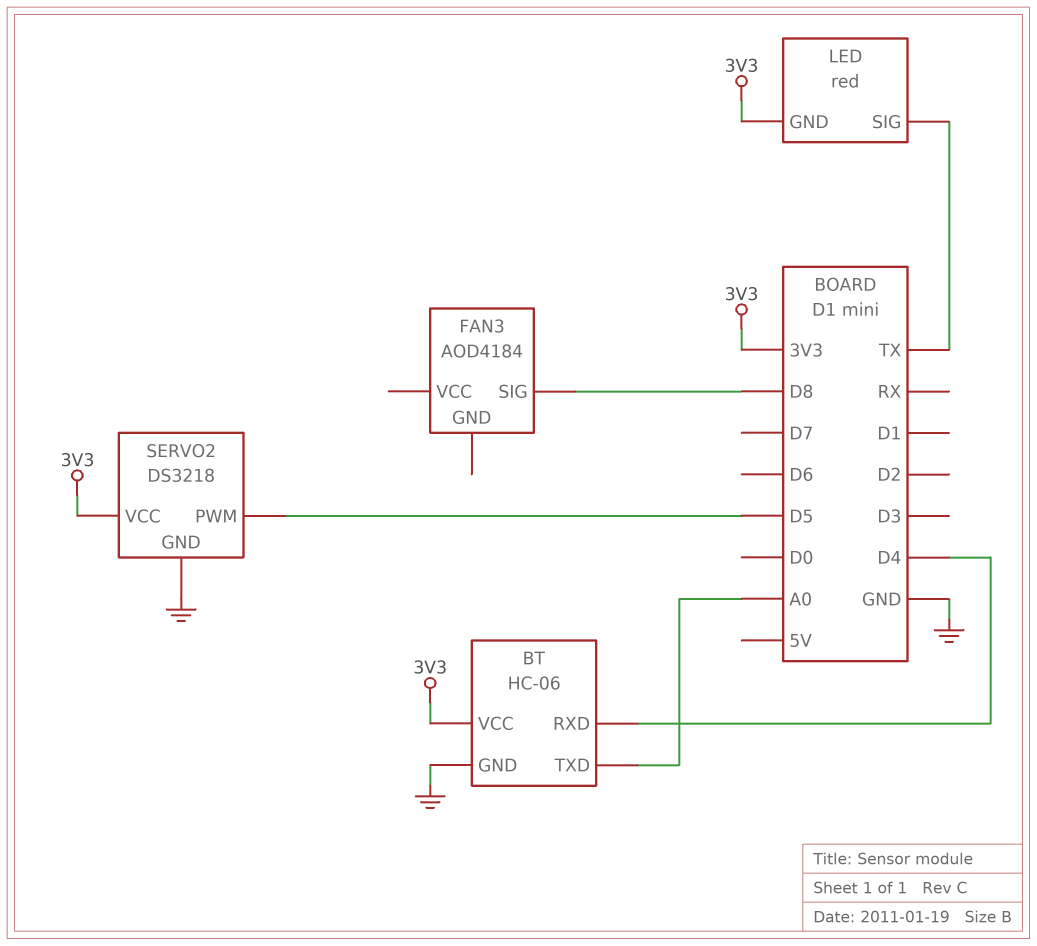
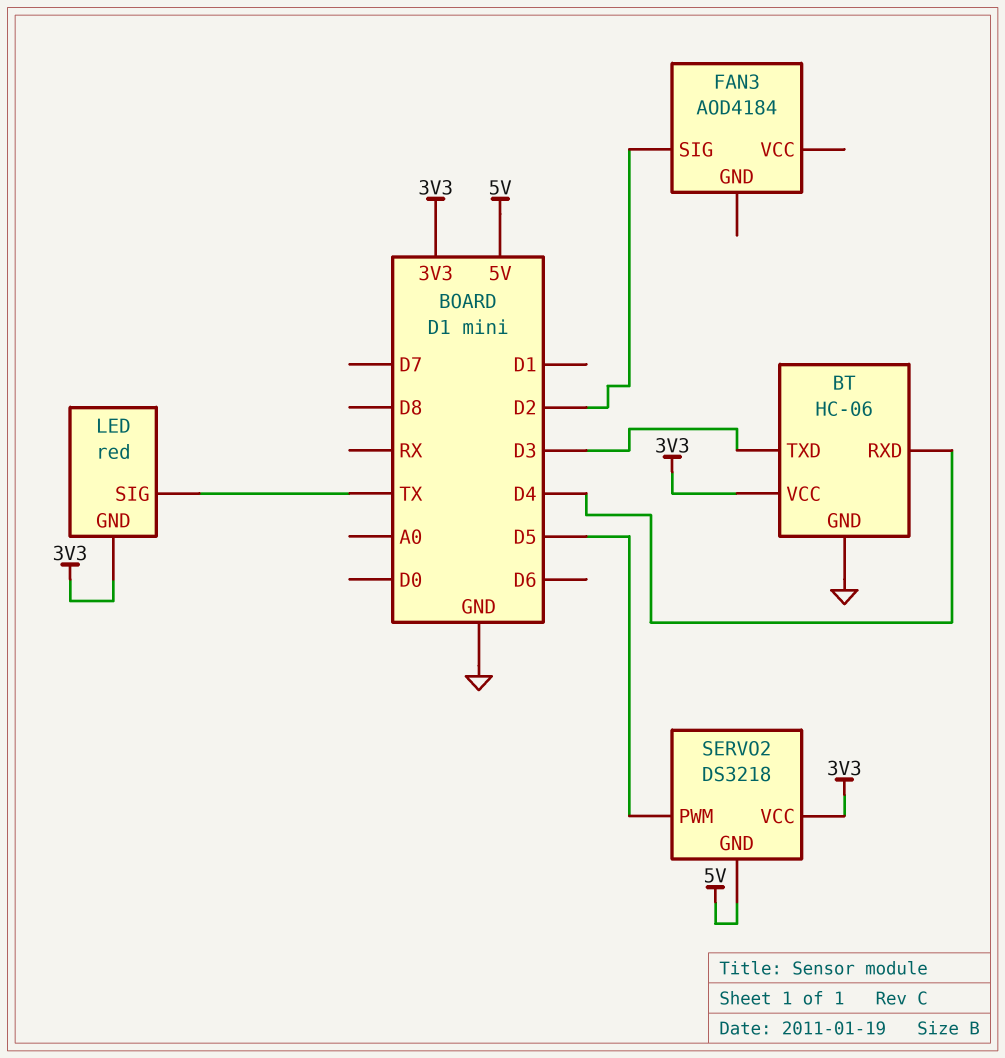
BT pin TXD: A0 -> D3
FAN3 pin SIG: D8 -> D2
SERVO2 pin GND: GND -> 5V

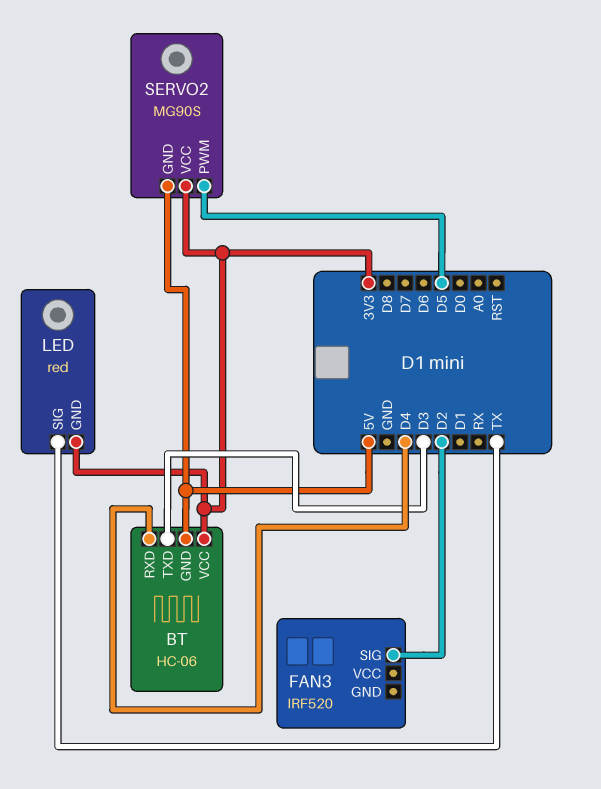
BT pin GND: GND -> 5V
FAN3: AOD4184 -> IRF520
SERVO2: DS3218 -> MG90S

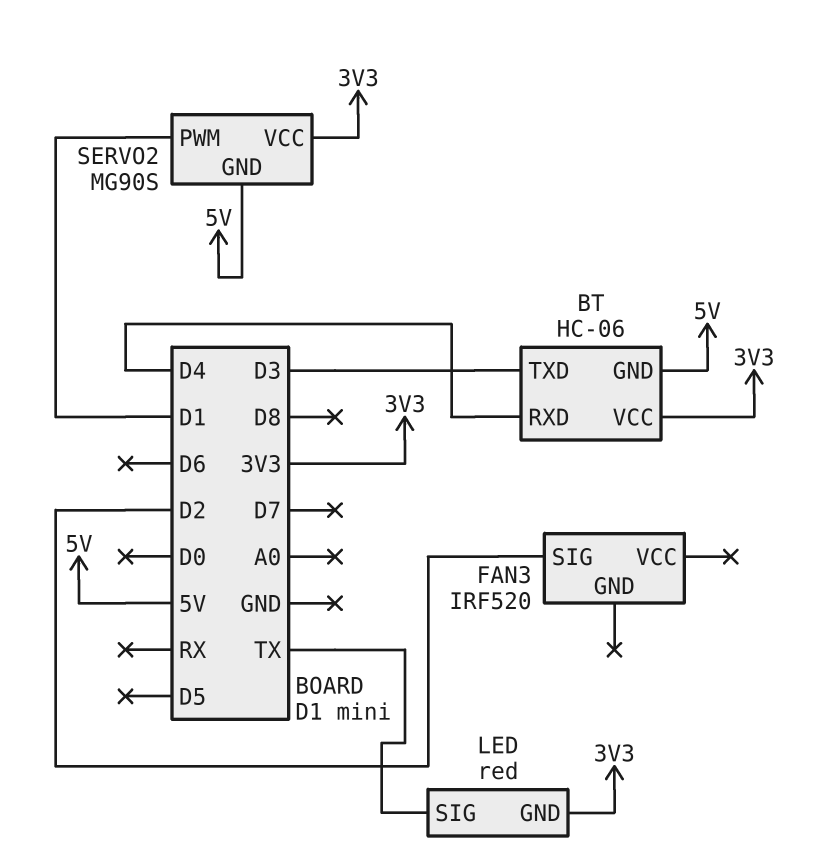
SERVO2 pin PWM: D5 -> D1

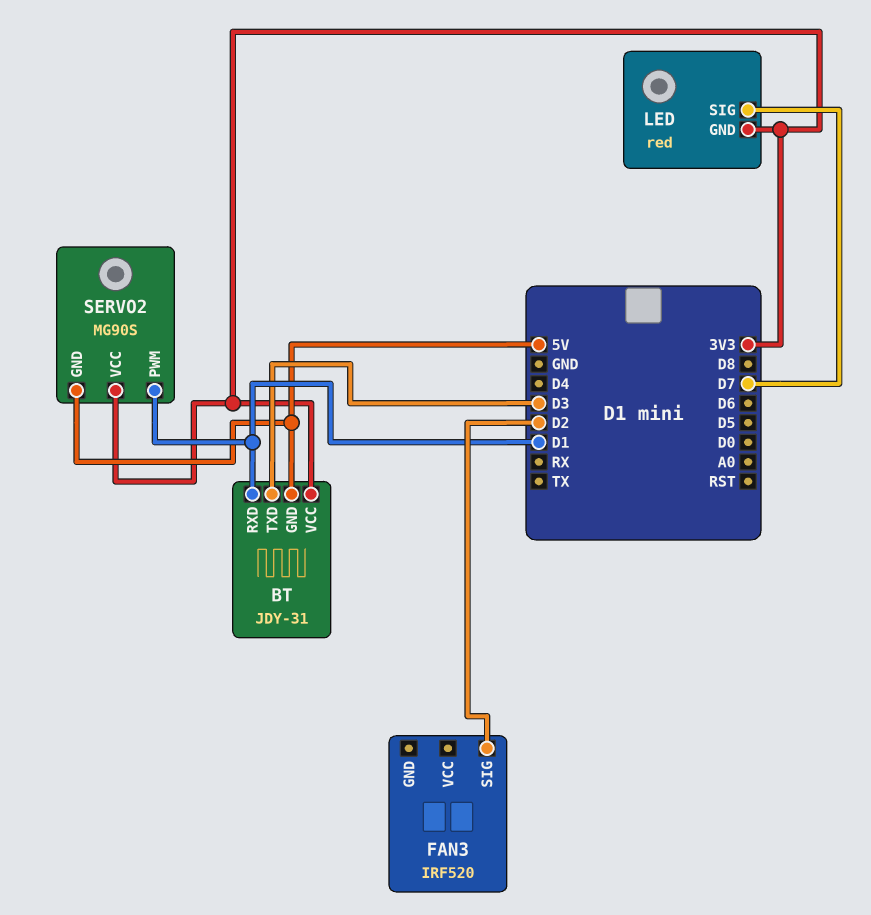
BT: HC-06 -> JDY-31
BT pin RXD: D4 -> D1
LED pin SIG: TX -> D7

